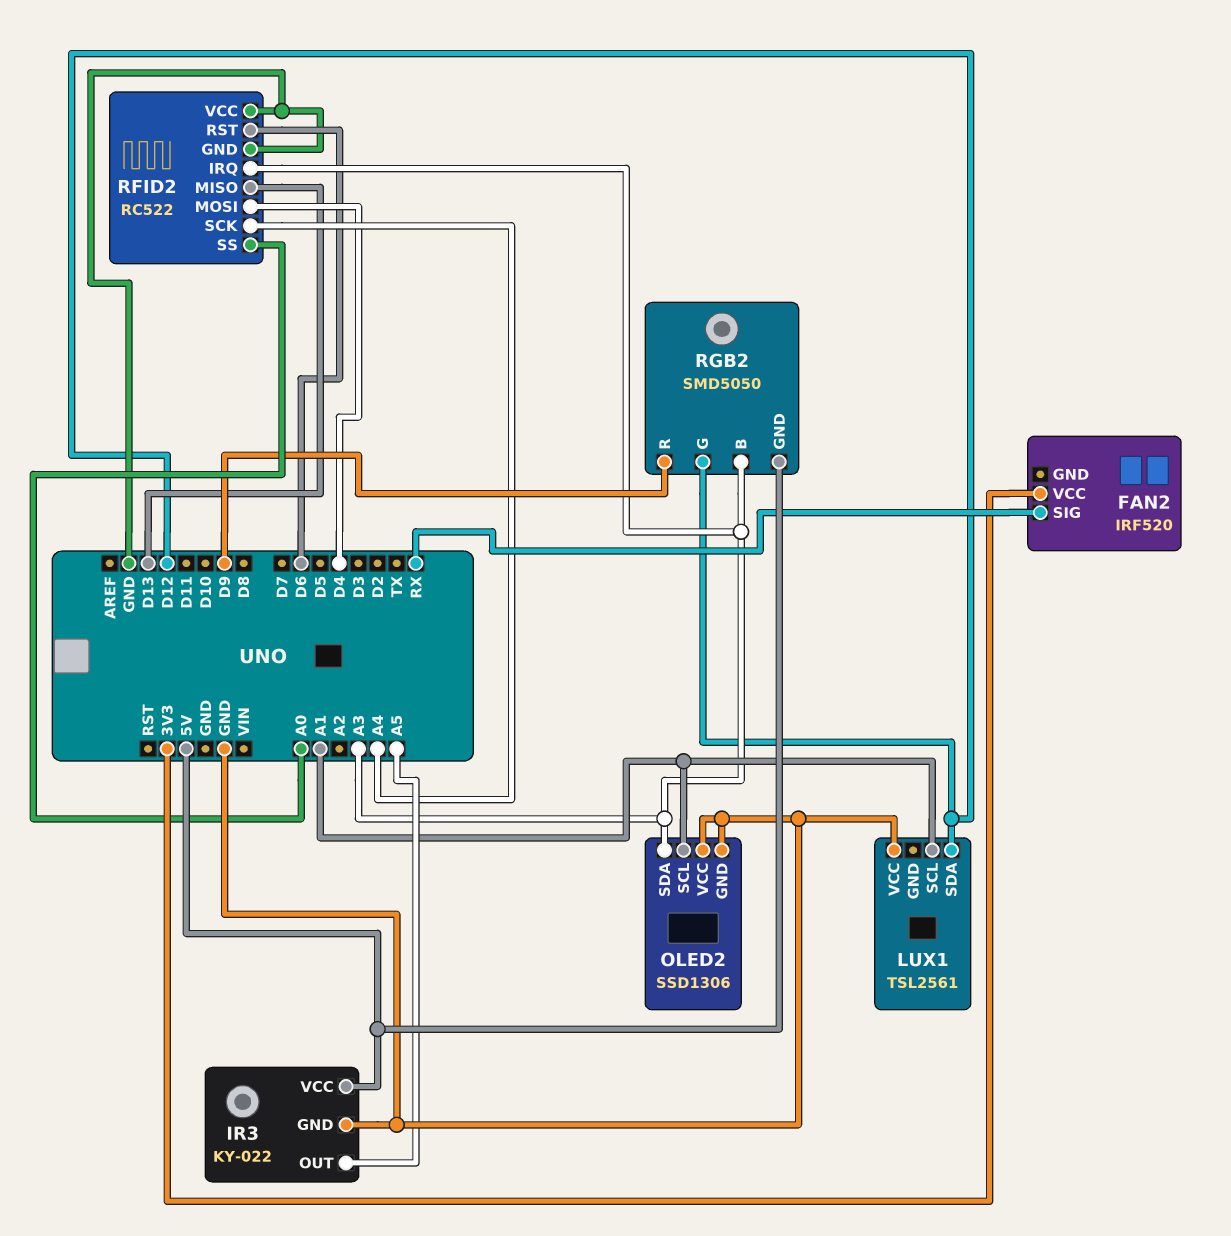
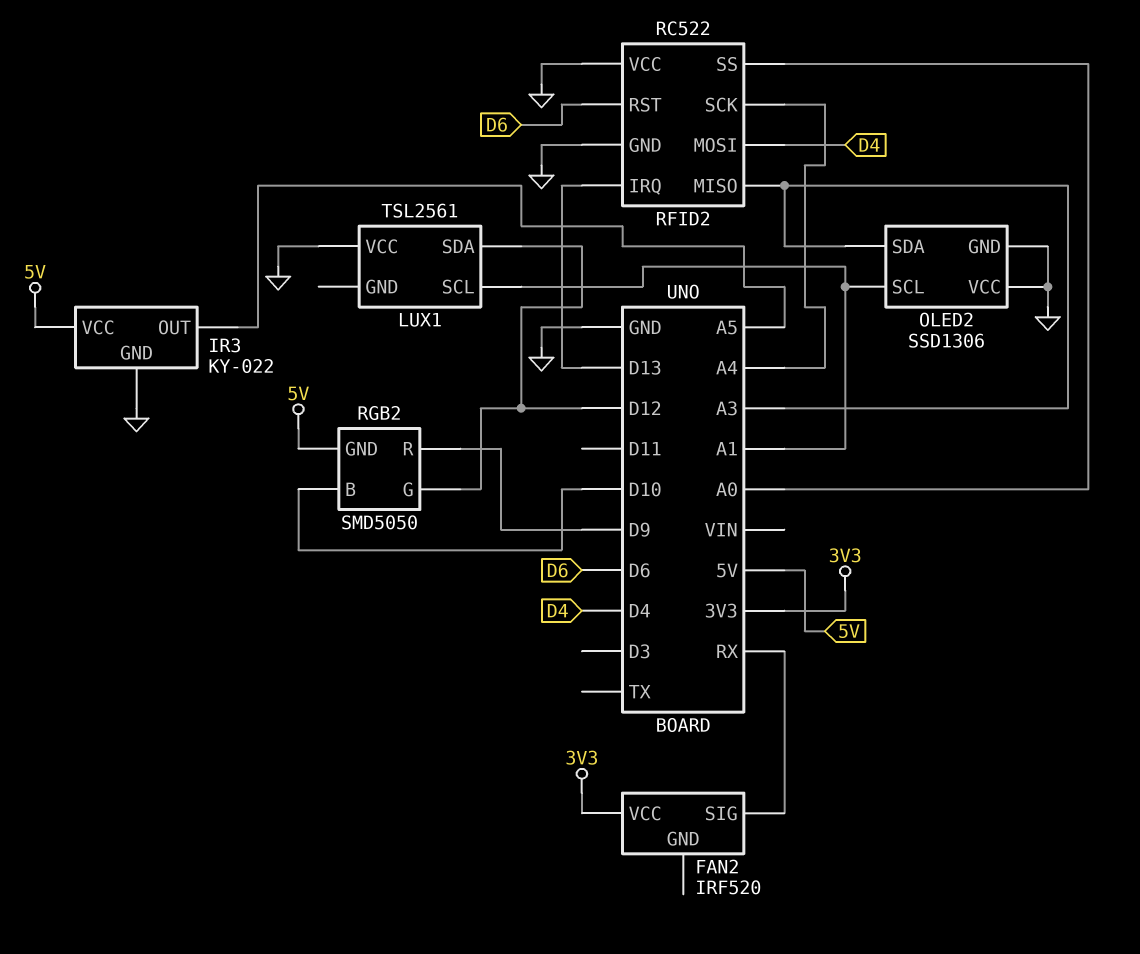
RFID2 pin IRQ: A3 -> D13
RFID2 pin MISO: D13 -> A3
RGB2 pin B: A3 -> D10

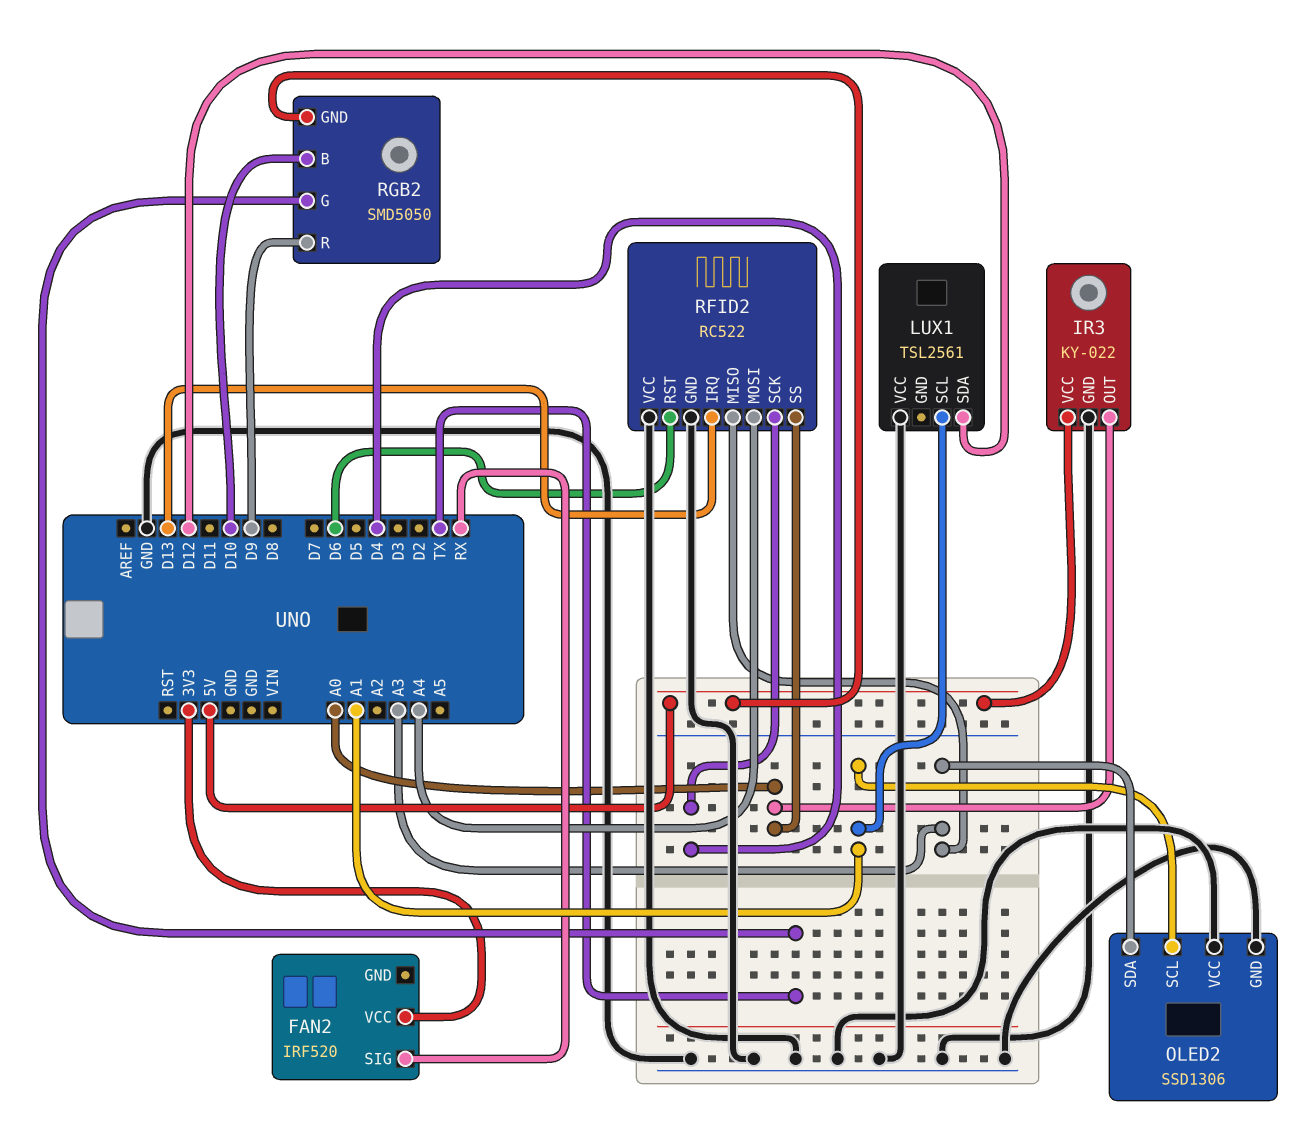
IR3 pin OUT: A5 -> A0
RFID2 pin MOSI: D4 -> A4
RFID2 pin SCK: A4 -> D4
RGB2 pin G: D12 -> TX

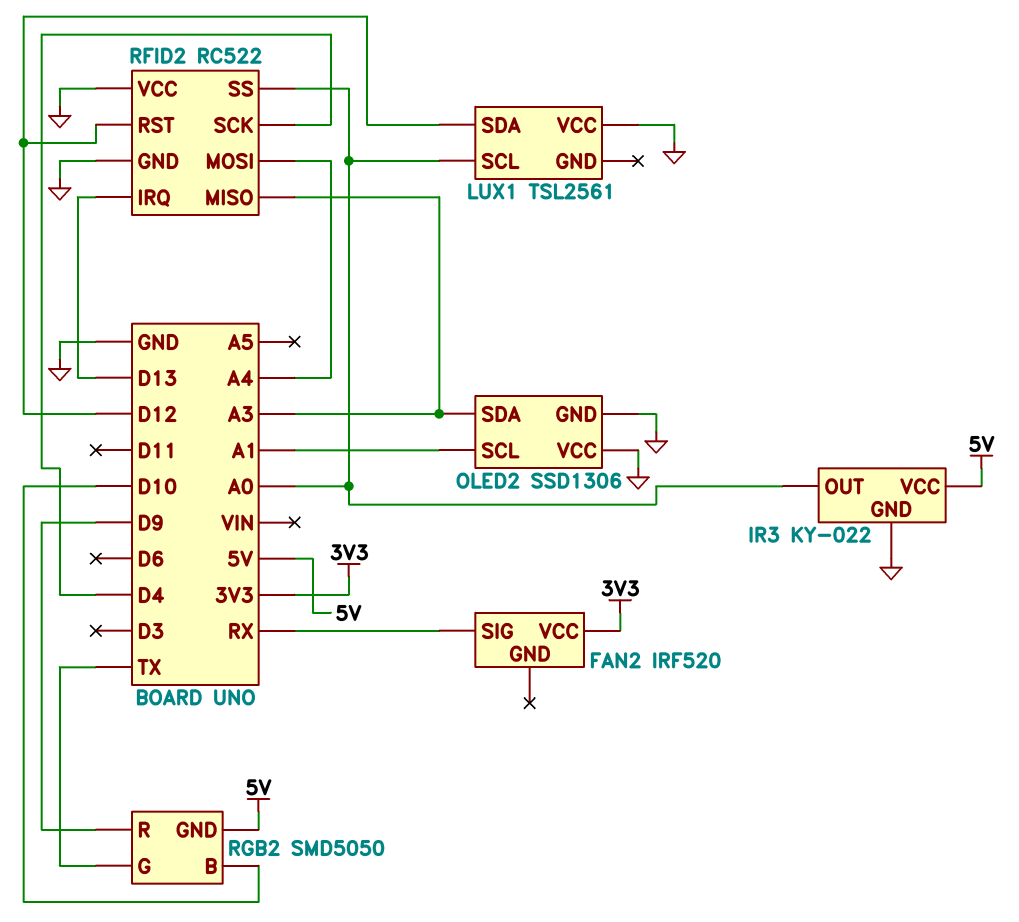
LUX1 pin SCL: A1 -> A0
RFID2 pin RST: D6 -> D12

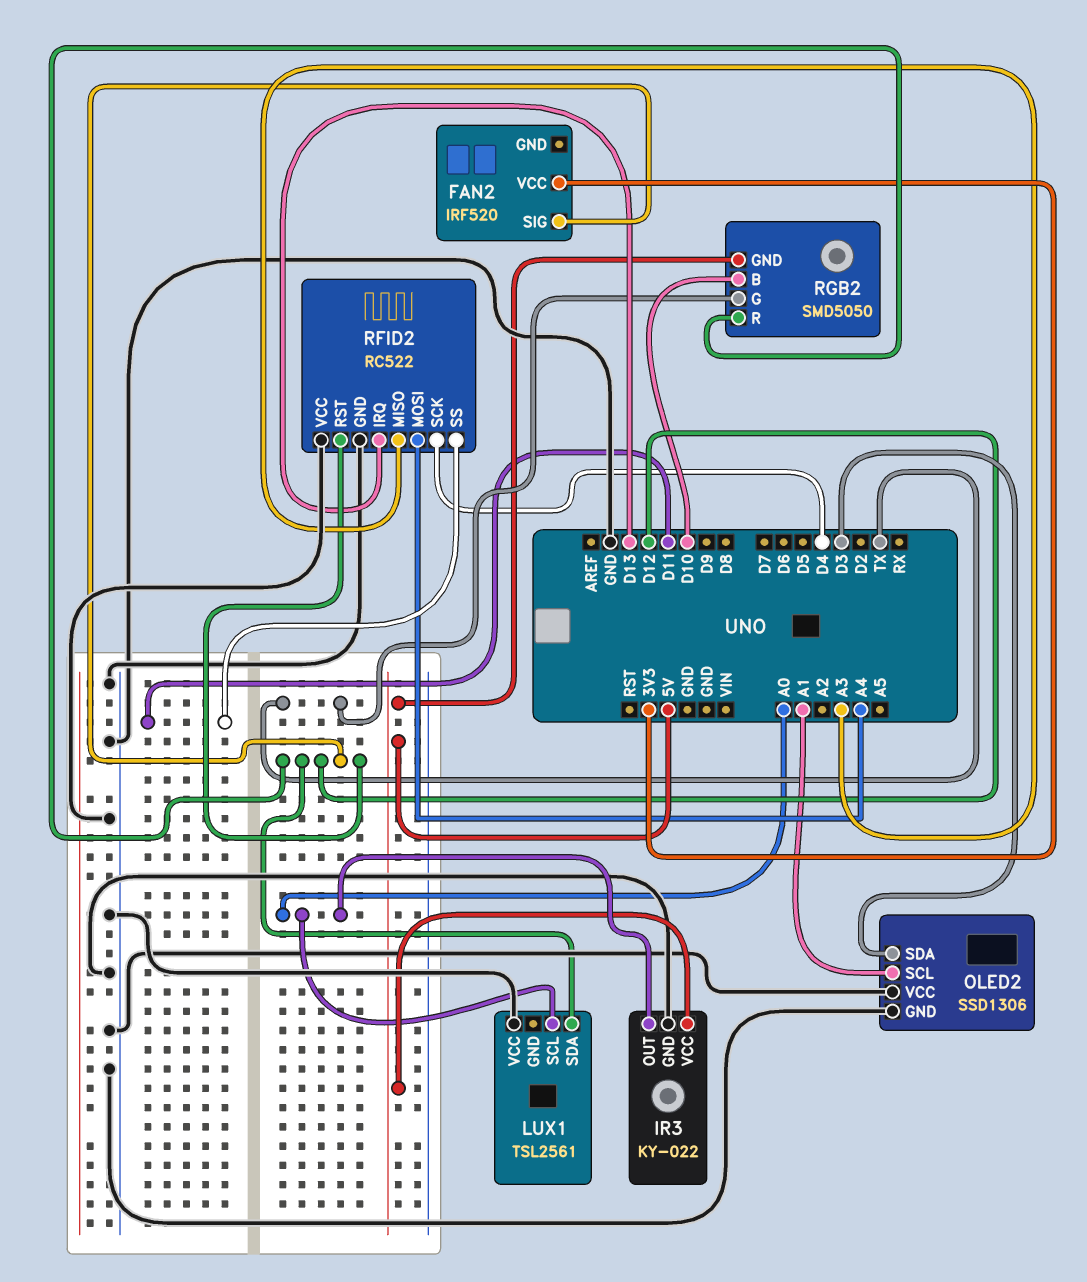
FAN2 pin SIG: RX -> D12
OLED2 pin SDA: A3 -> D3
RFID2 pin SS: A0 -> D11
RGB2 pin R: D9 -> D12

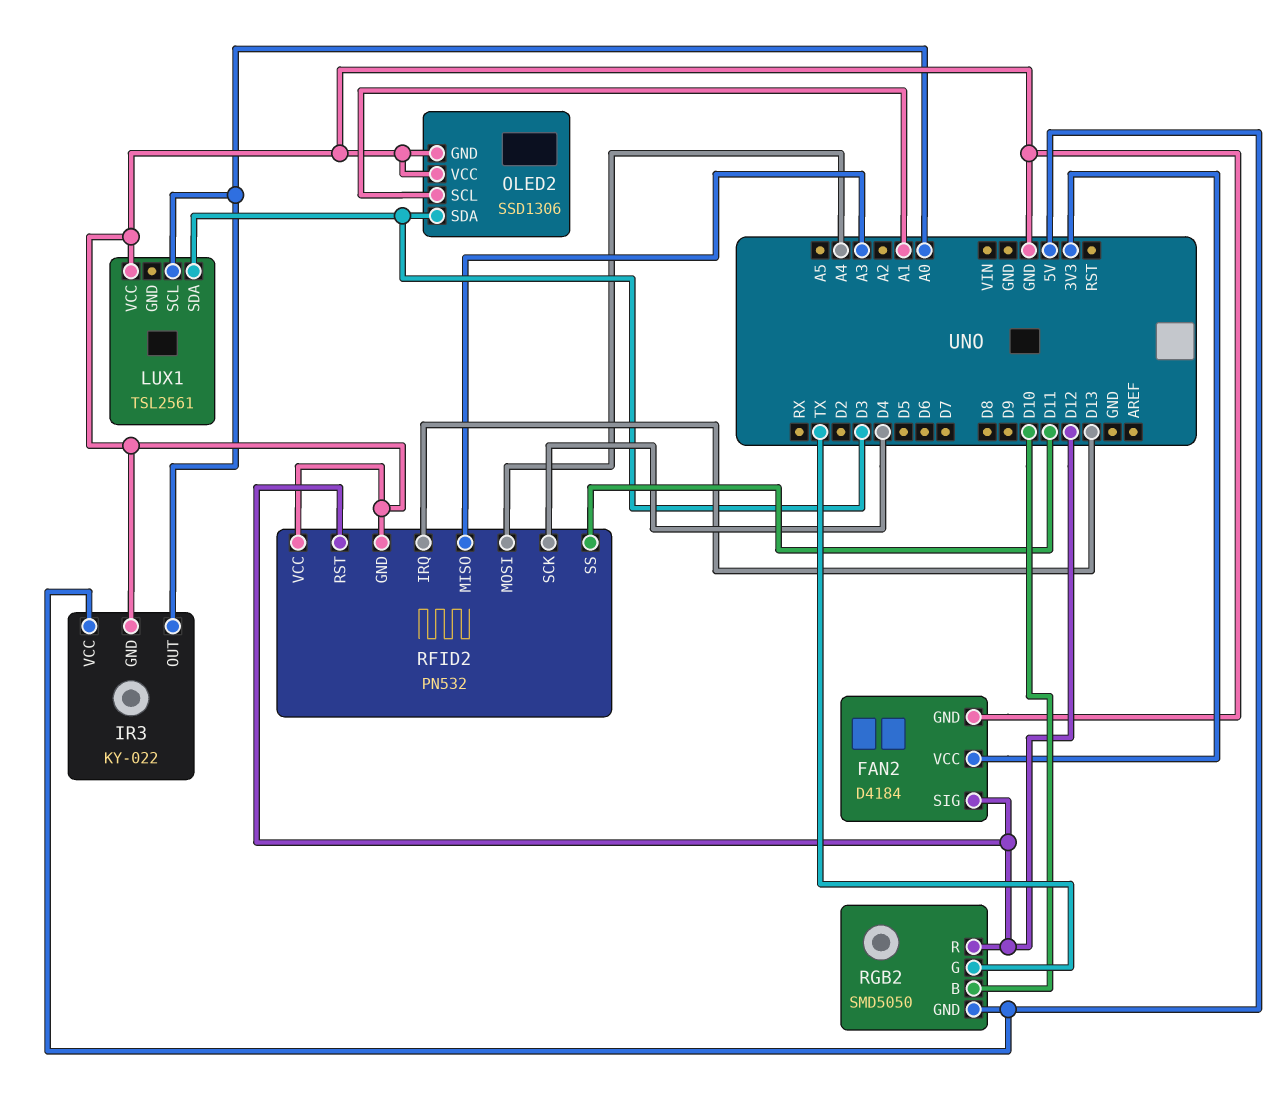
FAN2: IRF520 -> D4184
FAN2 pin GND: none -> GND
LUX1 pin SDA: D12 -> D3
RFID2: RC522 -> PN532

